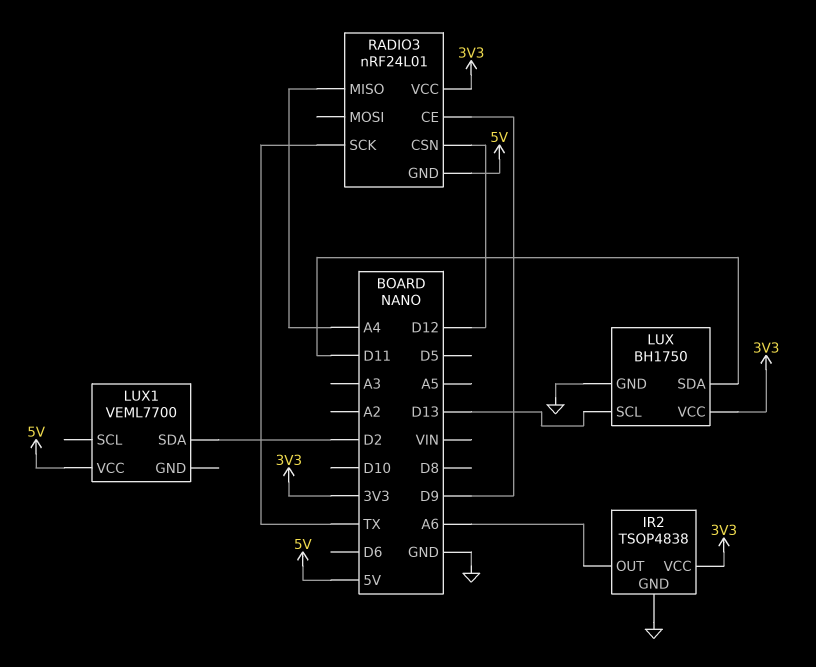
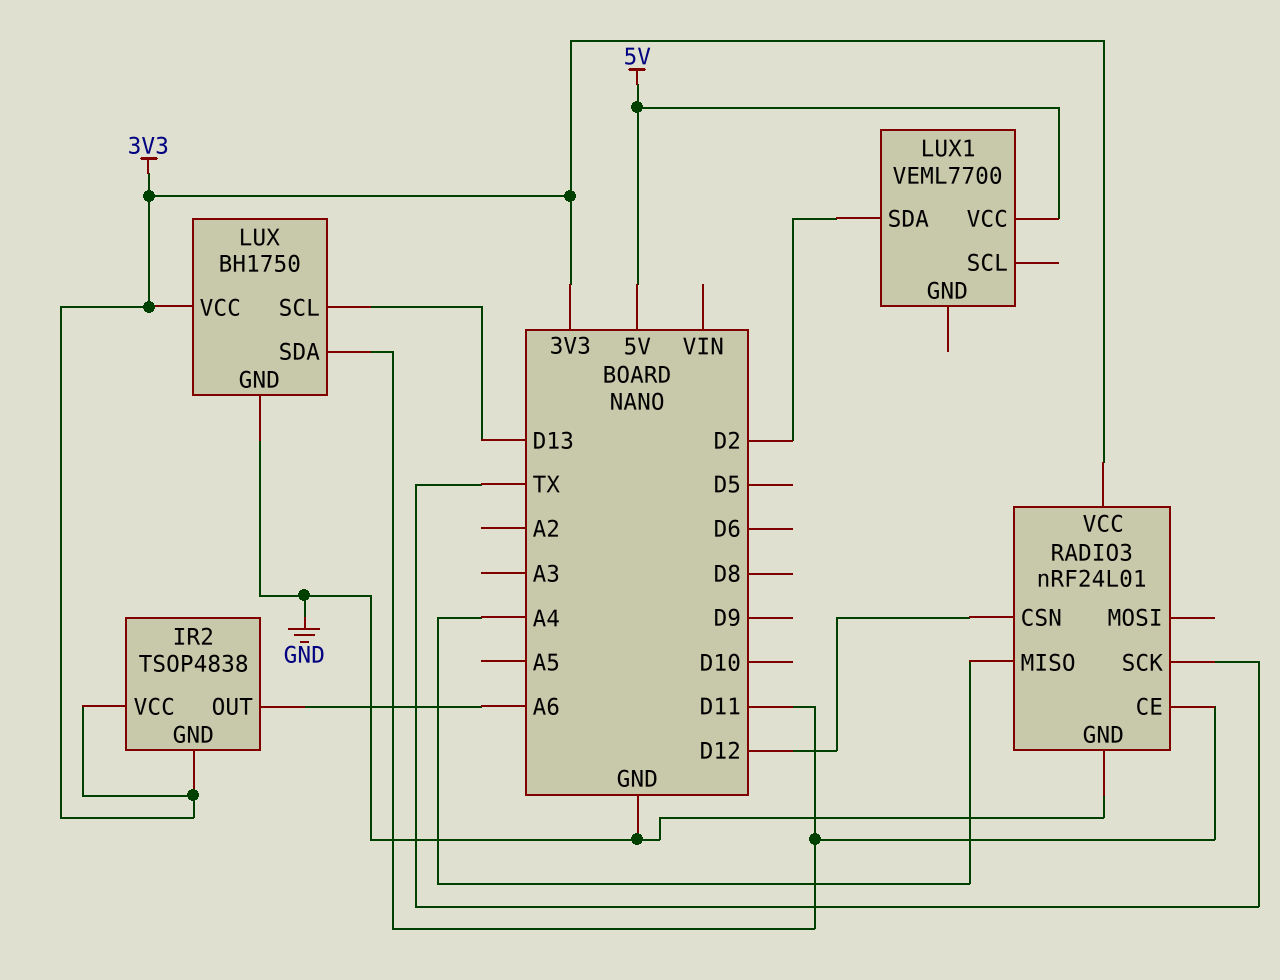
IR2 pin GND: GND -> 3V3
RADIO3 pin CE: D9 -> D11
RADIO3 pin GND: 5V -> GND

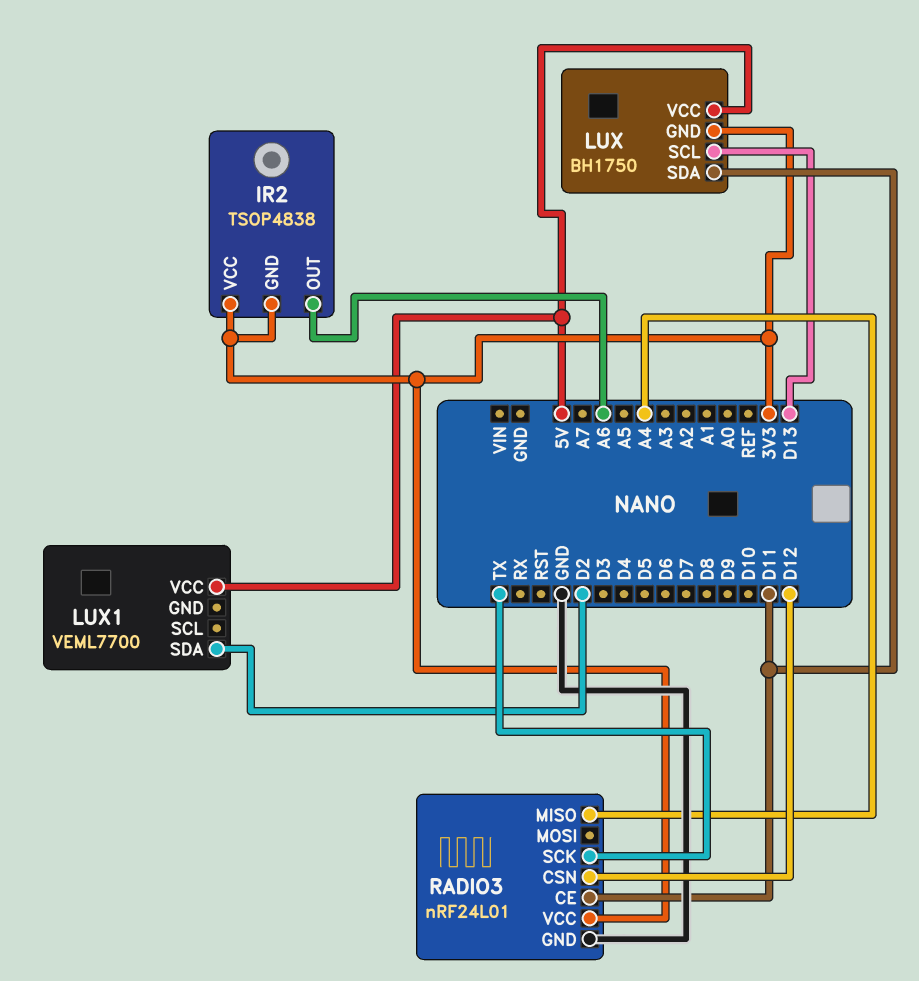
LUX pin GND: GND -> 3V3
LUX pin VCC: 3V3 -> 5V

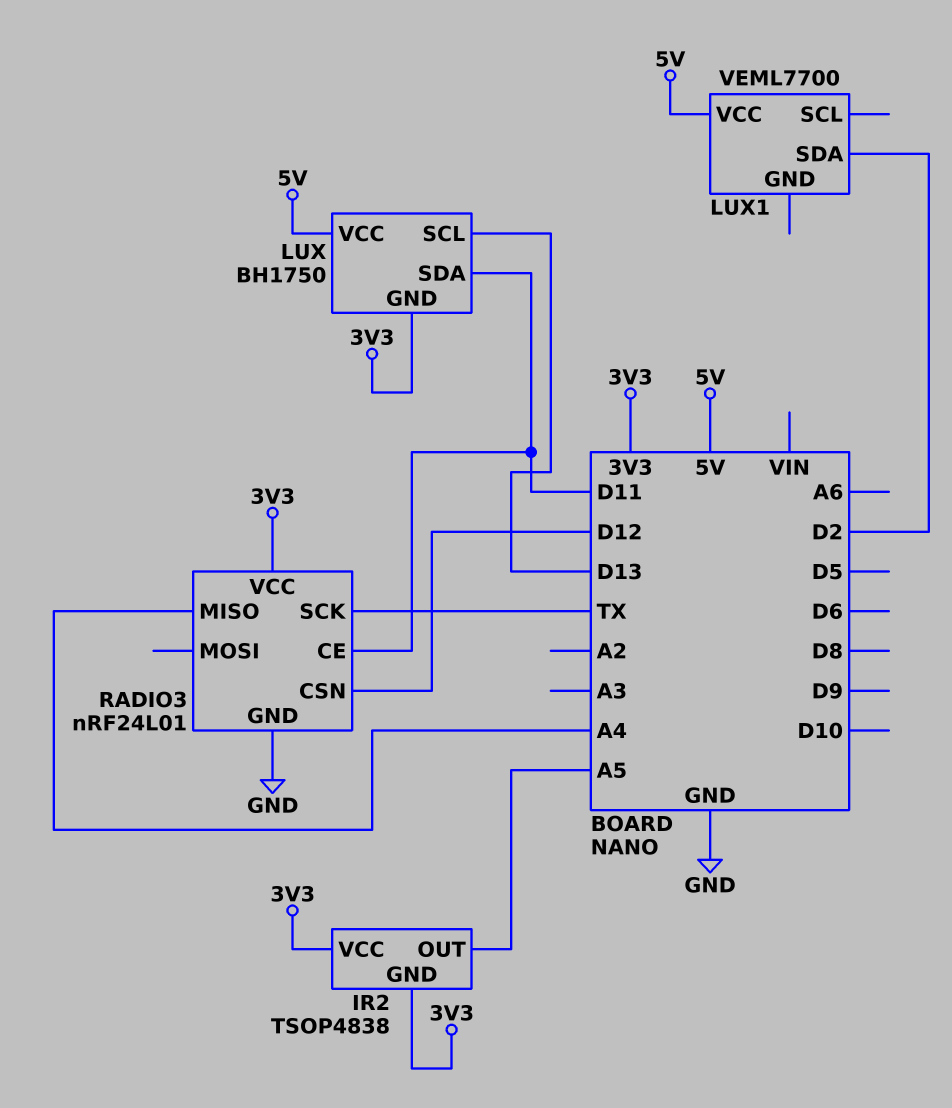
IR2 pin OUT: A6 -> A5

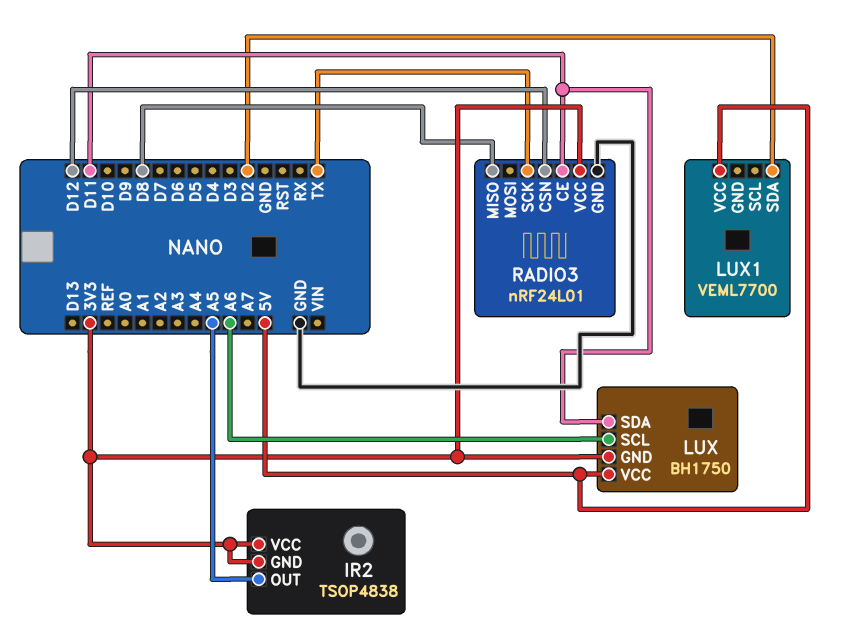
LUX pin SCL: D13 -> A6
RADIO3 pin MISO: A4 -> D8

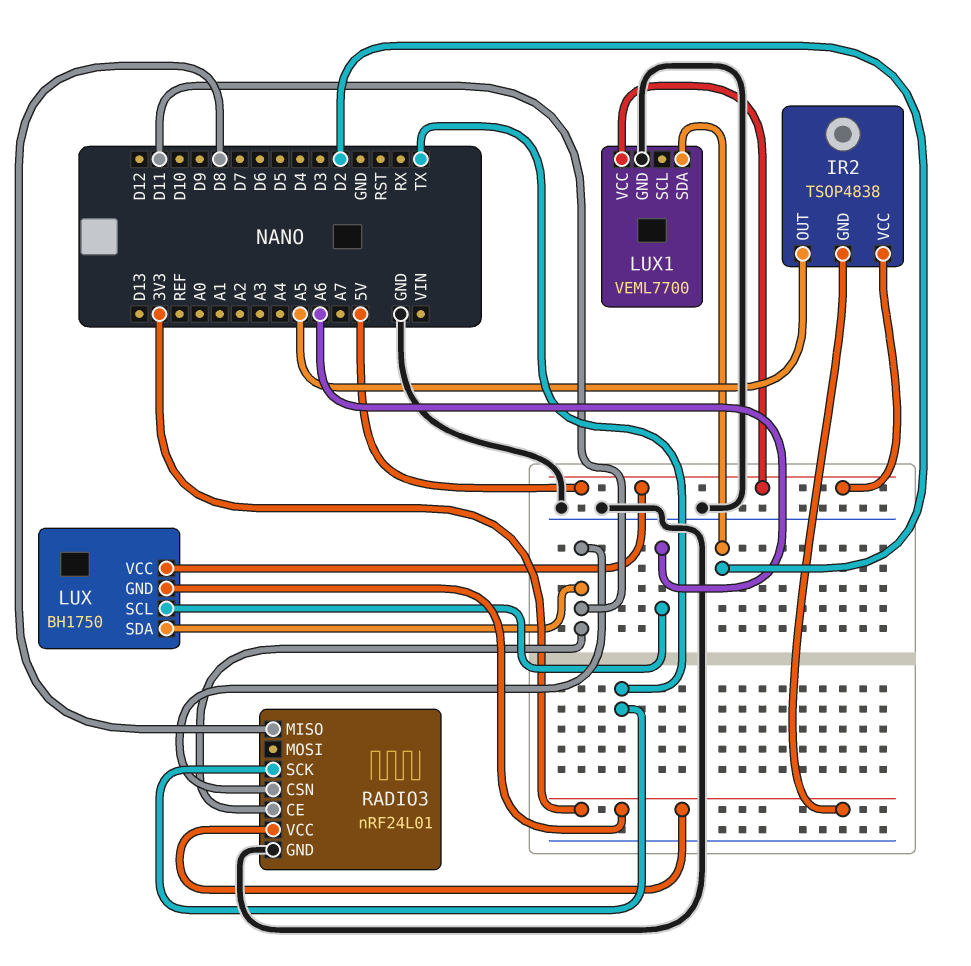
IR2 pin VCC: 3V3 -> 5V
LUX1 pin GND: none -> GND
RADIO3 pin CSN: D12 -> D11

